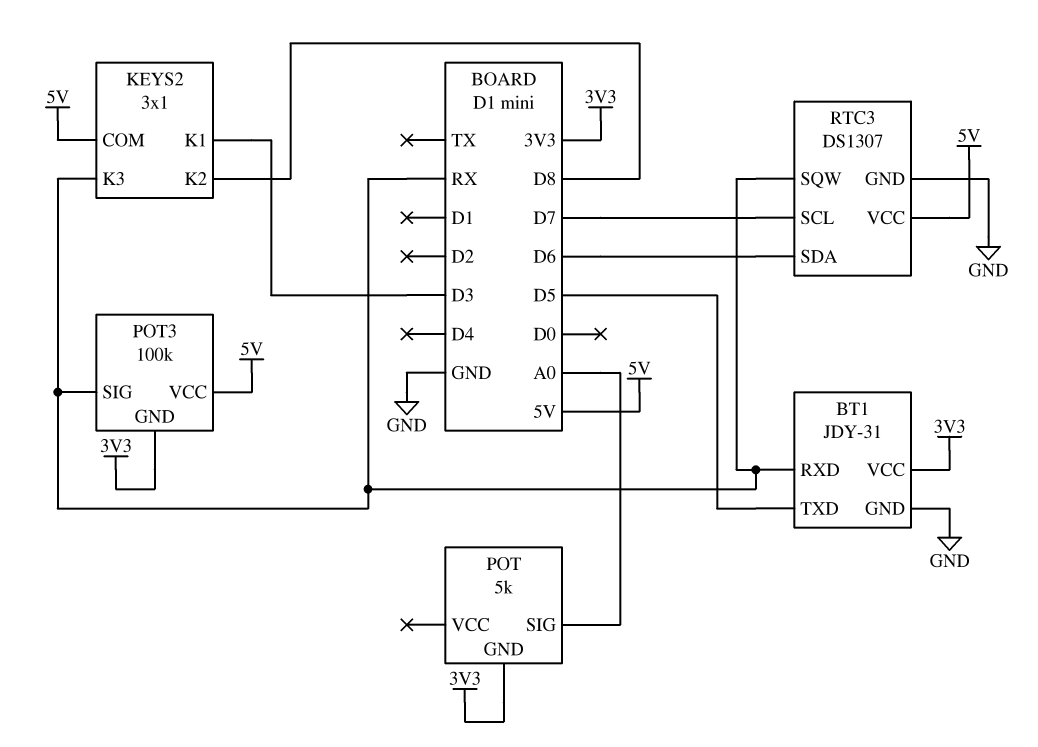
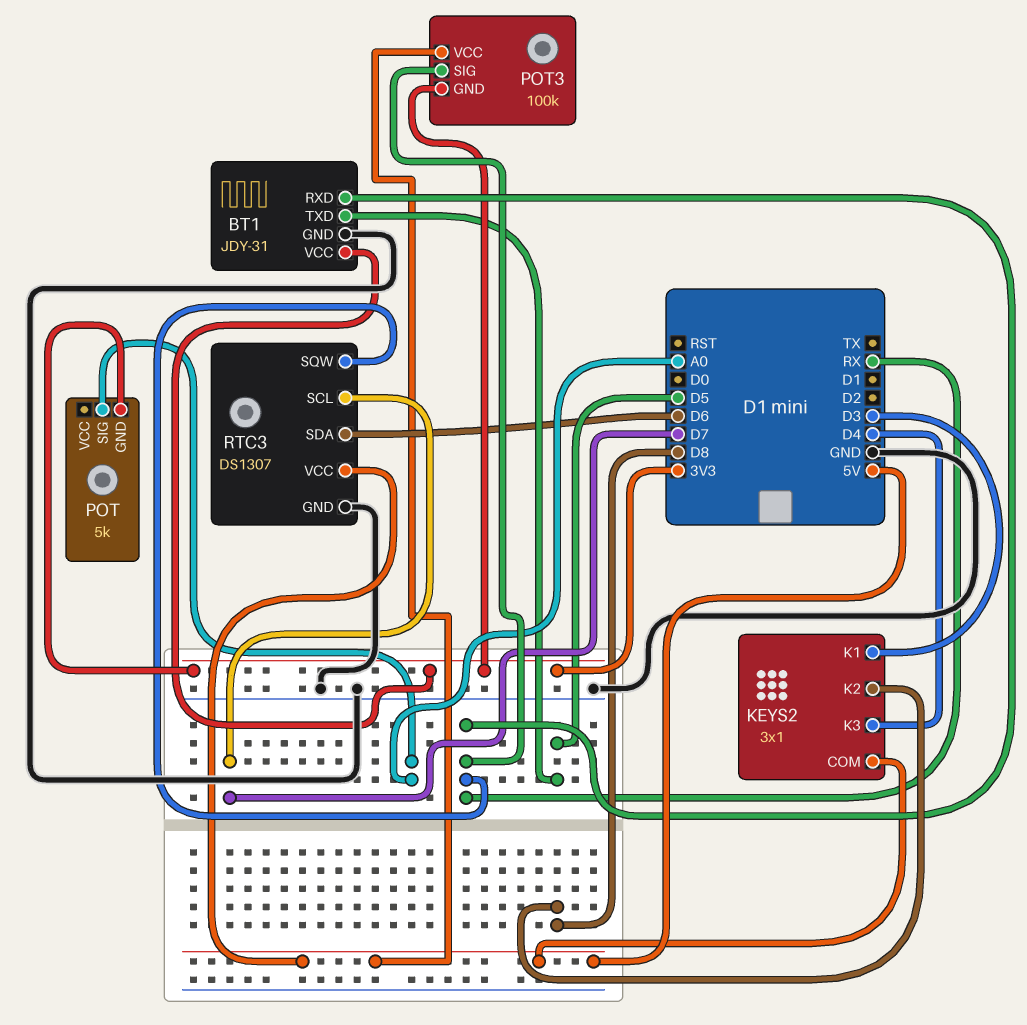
KEYS2 pin K3: RX -> D4

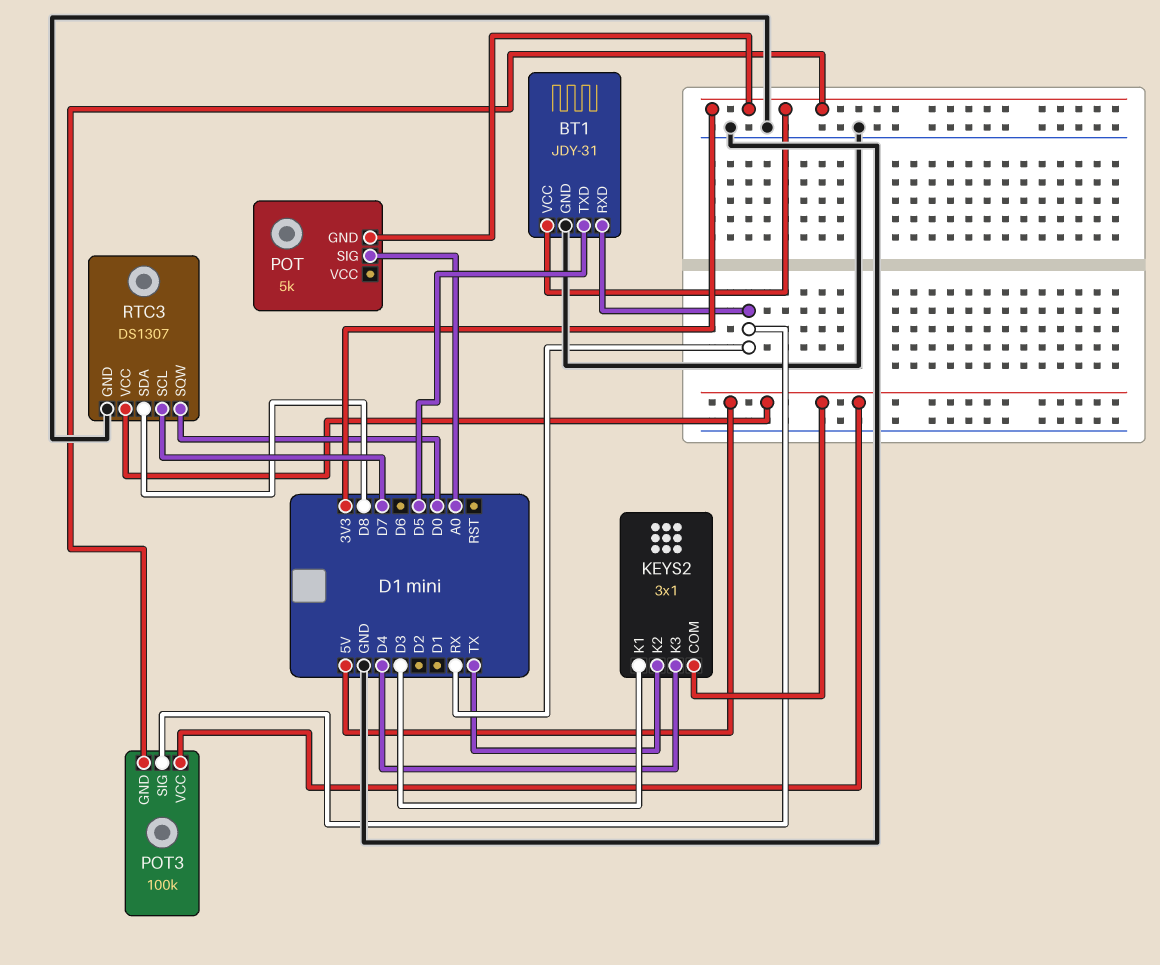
KEYS2 pin K2: D8 -> TX
RTC3 pin SDA: D6 -> D8
RTC3 pin SQW: RX -> D0

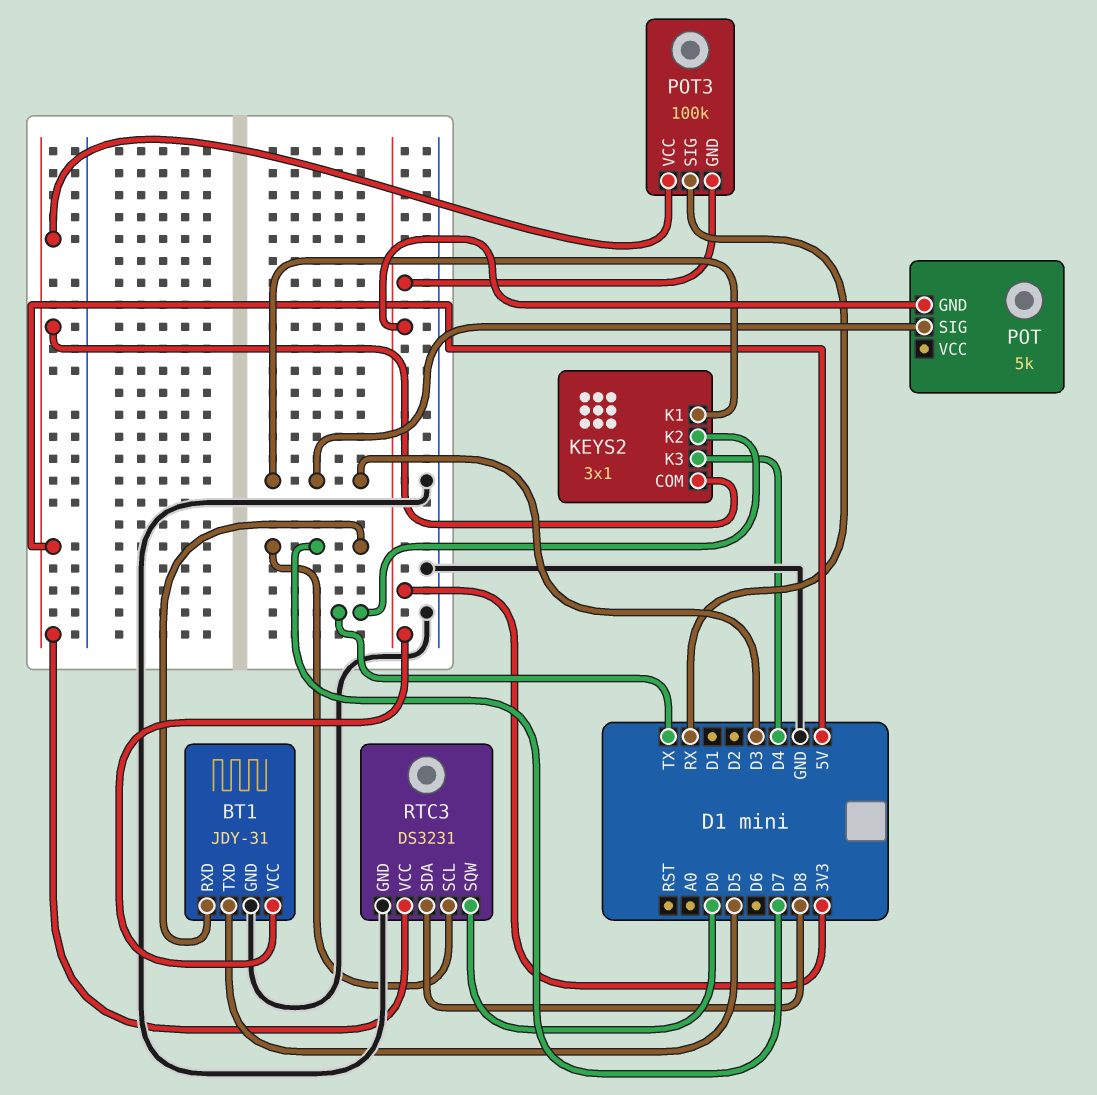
BT1 pin RXD: RX -> D7
POT pin SIG: A0 -> D3
RTC3: DS1307 -> DS3231

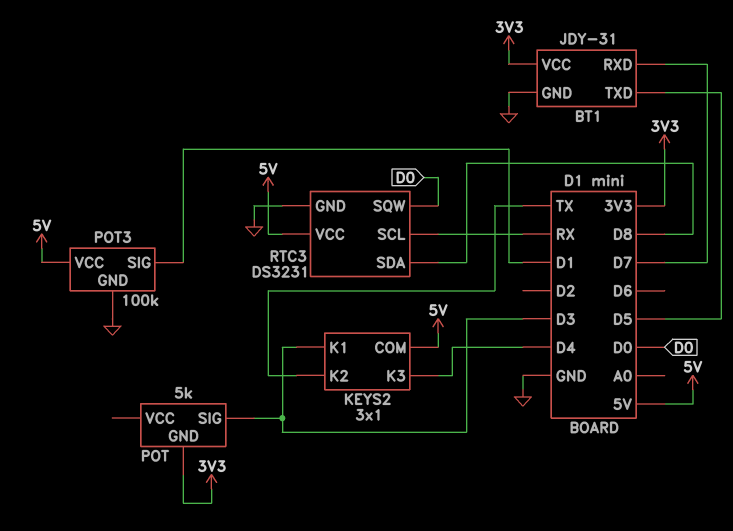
POT3 pin GND: 3V3 -> GND
POT3 pin SIG: RX -> D1
RTC3 pin SCL: D7 -> RX

